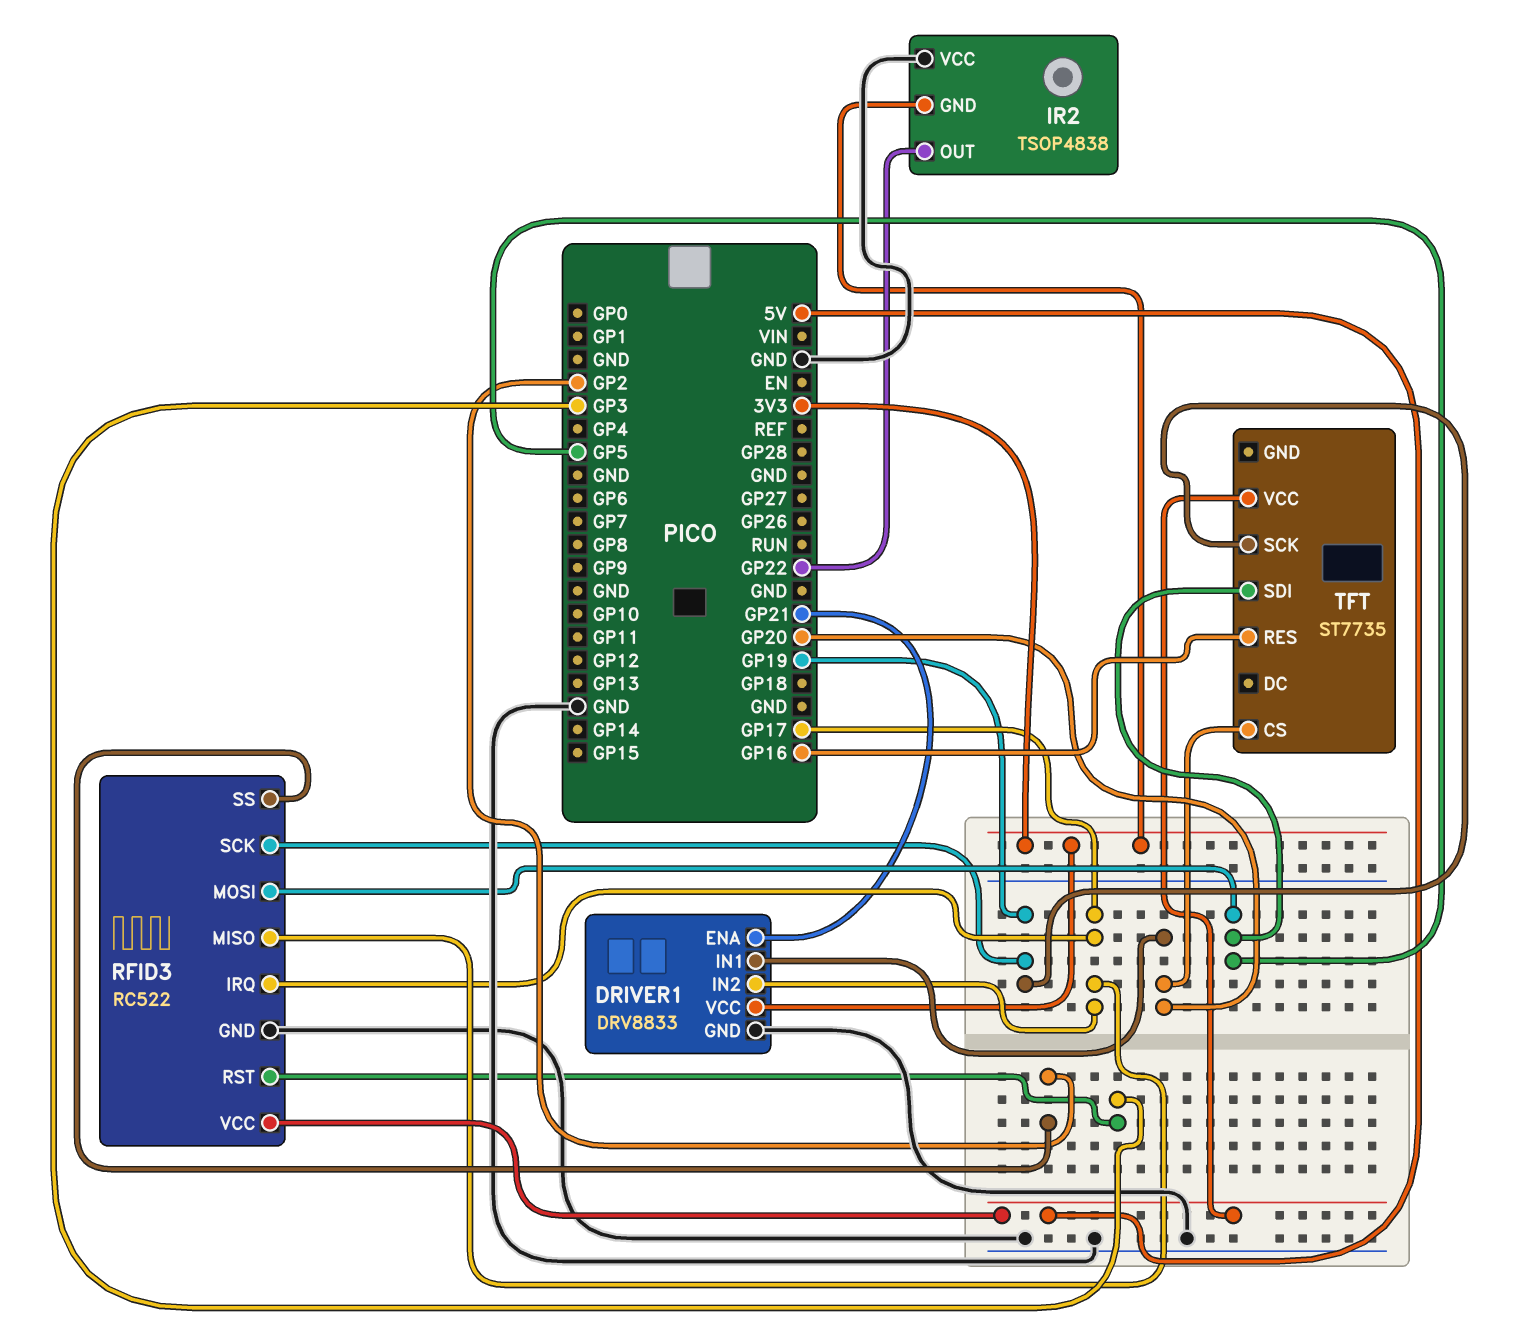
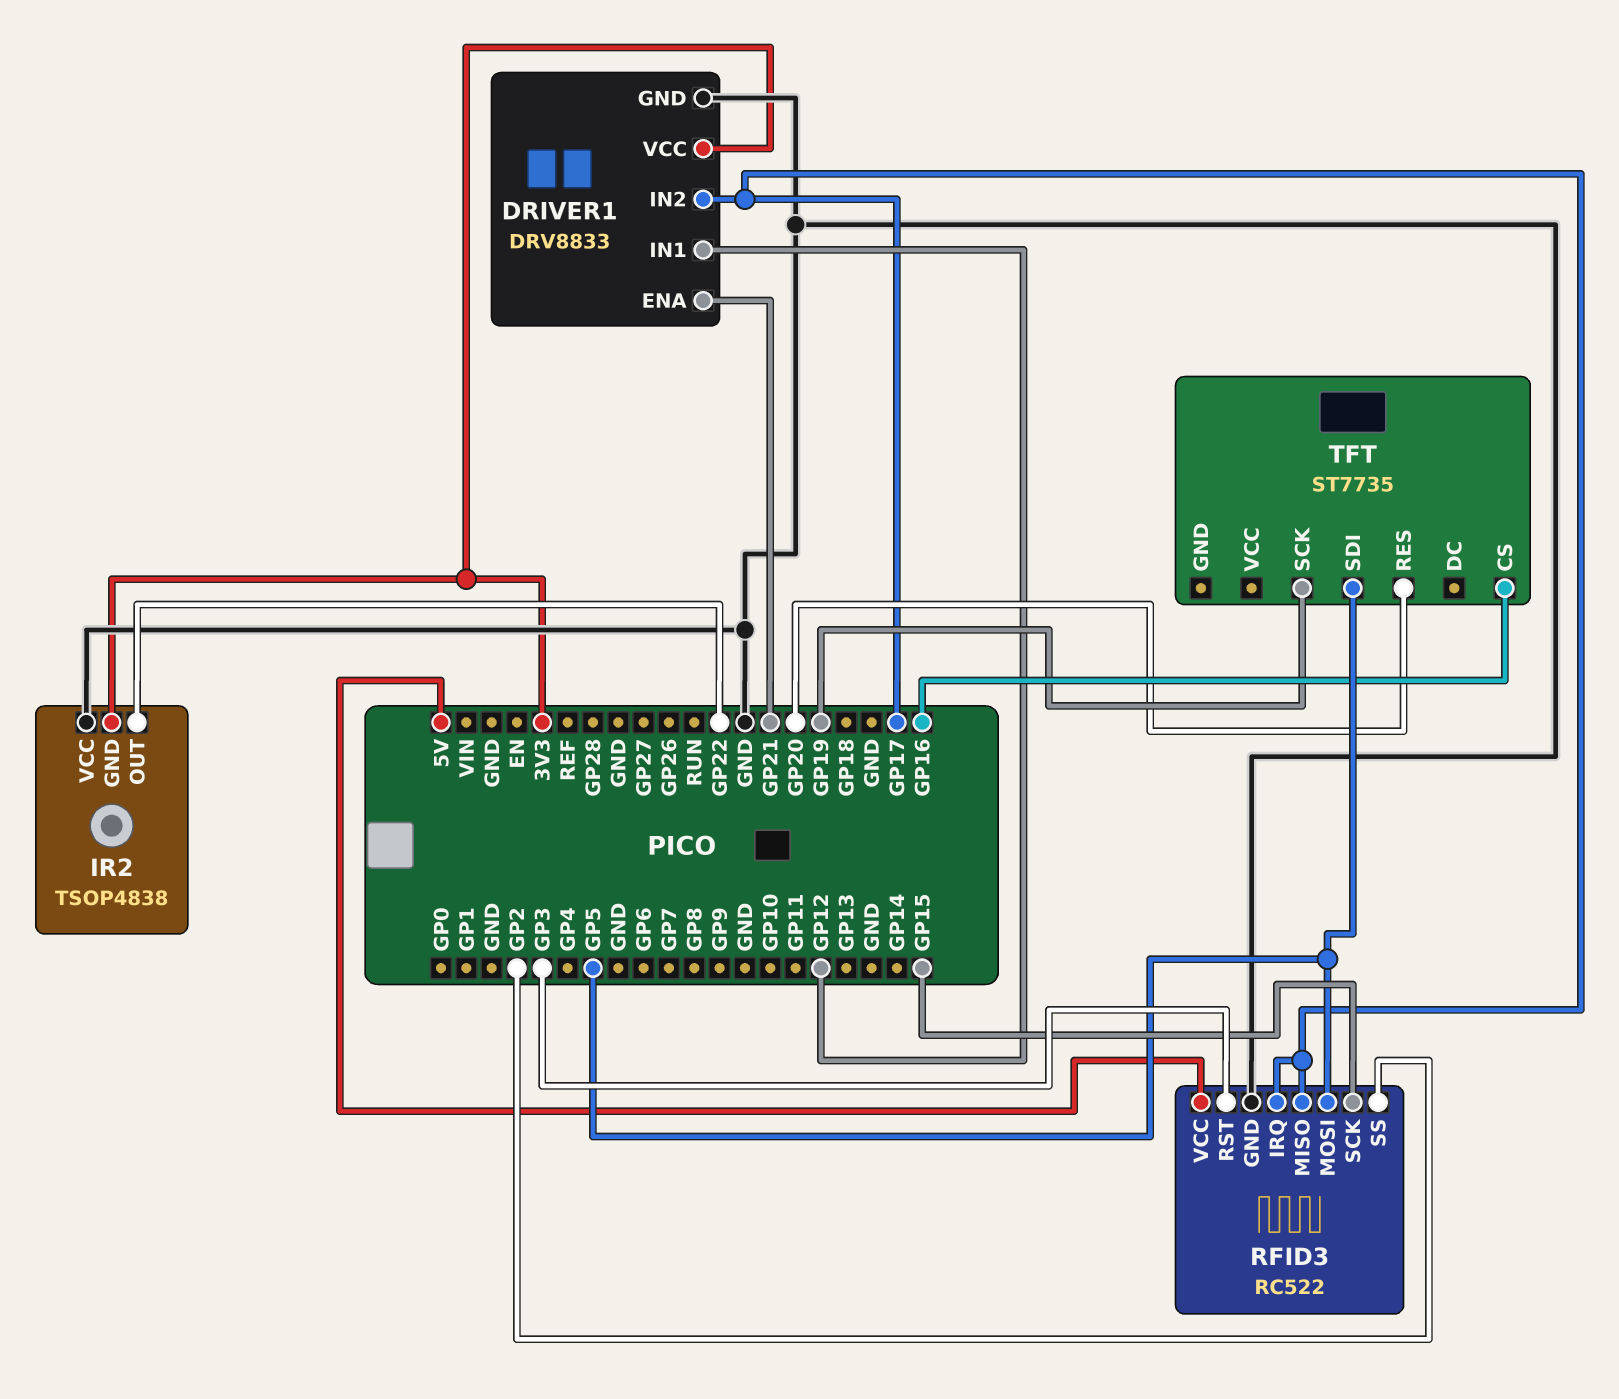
DRIVER1 pin IN1: GP20 -> GP12
RFID3 pin SCK: GP19 -> GP15
TFT pin CS: GP20 -> GP16
TFT pin RES: GP16 -> GP20
TFT pin VCC: 5V -> none

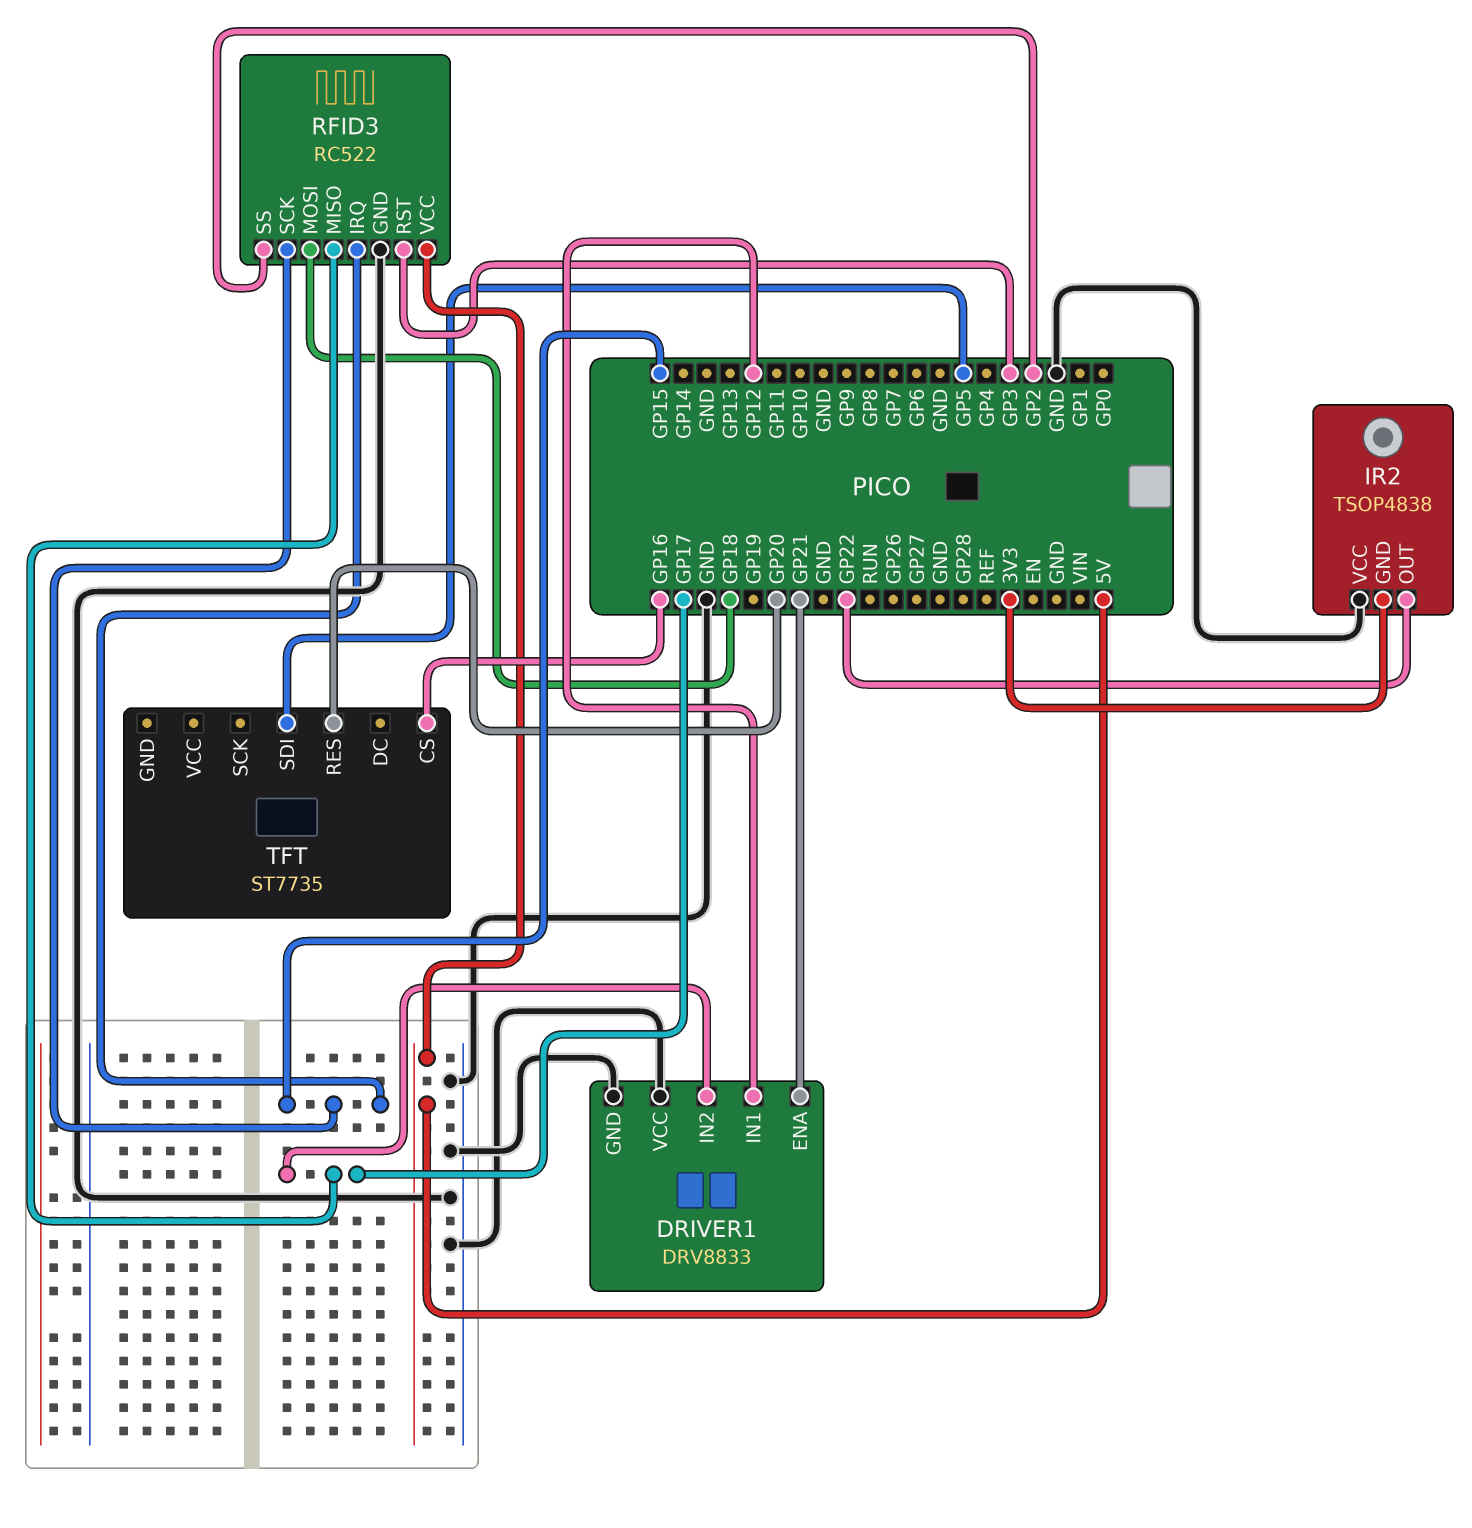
DRIVER1 pin VCC: 3V3 -> GND
RFID3 pin IRQ: GP17 -> GP15
RFID3 pin MOSI: GP5 -> GP18
TFT pin SCK: GP19 -> none

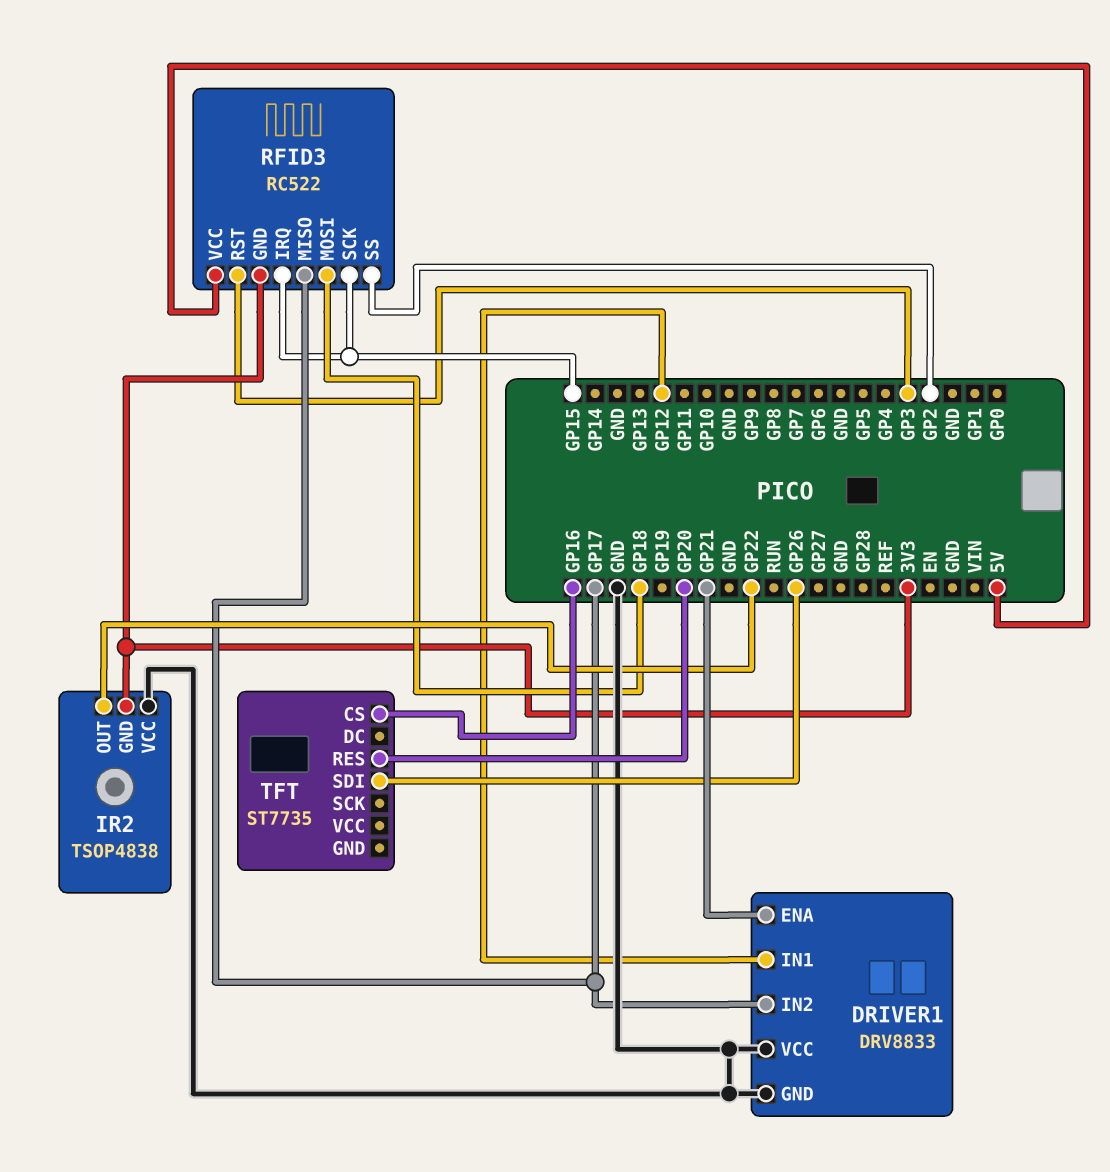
RFID3 pin GND: GND -> 3V3
TFT pin SDI: GP5 -> GP26

